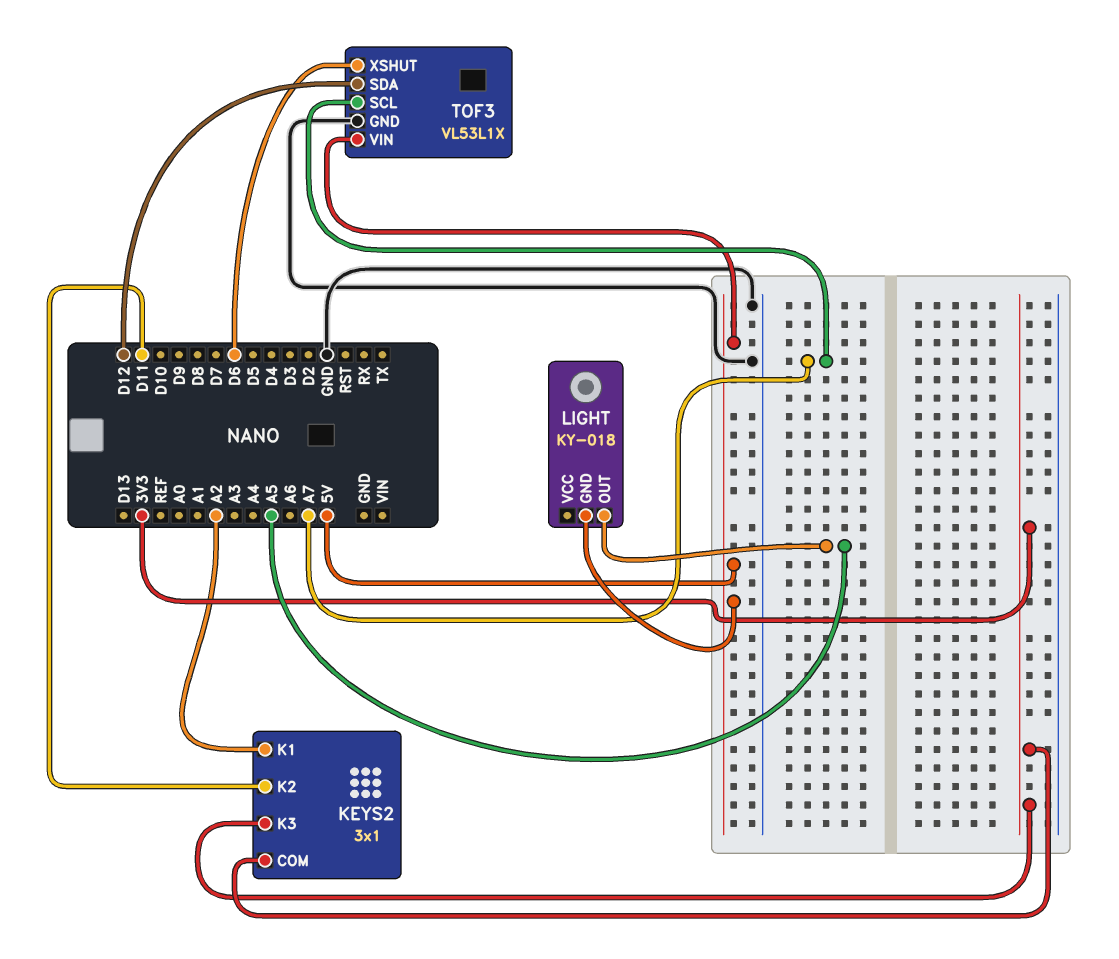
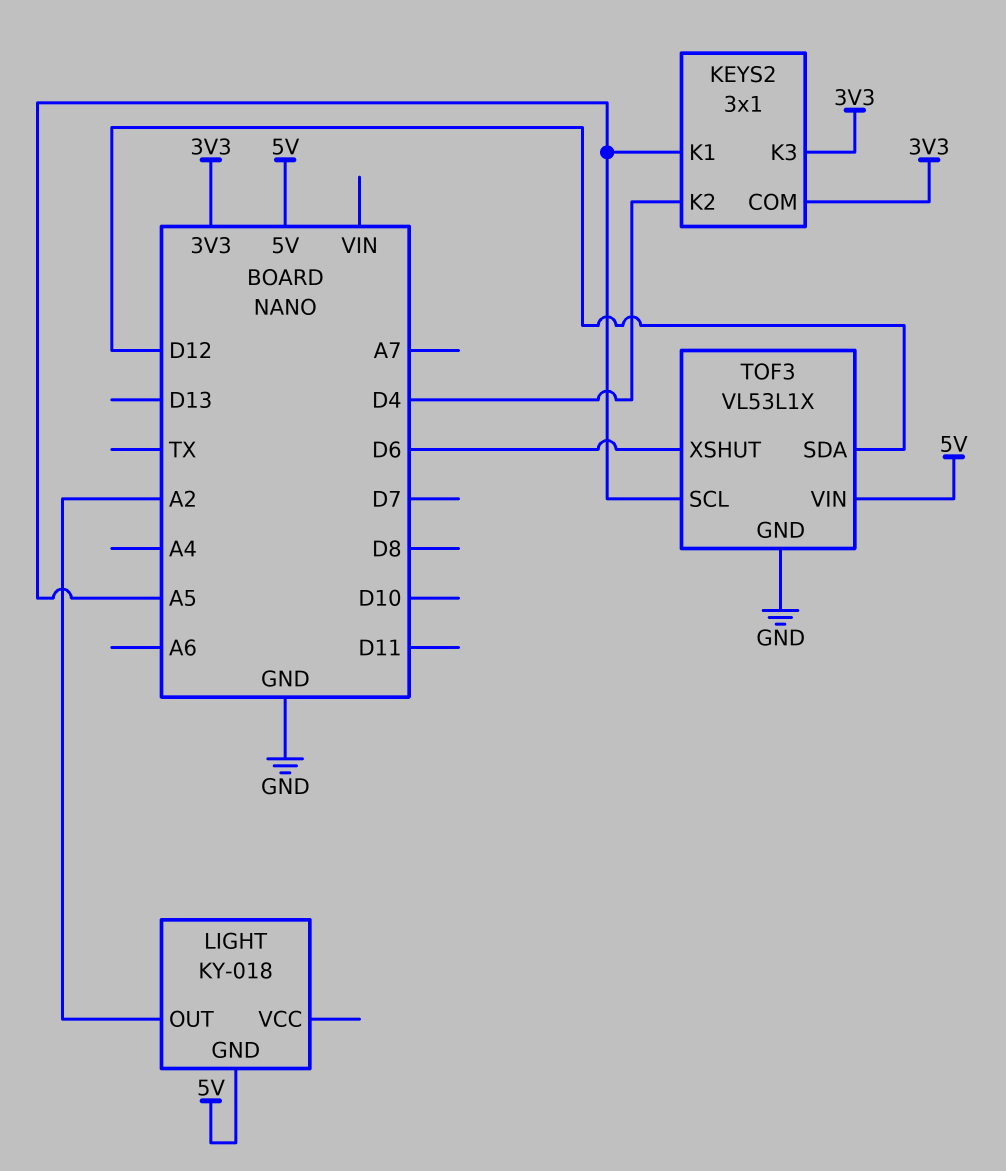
KEYS2 pin K1: A2 -> A5
KEYS2 pin K2: D11 -> D4
LIGHT pin OUT: A5 -> A2
TOF3 pin SCL: A7 -> A5

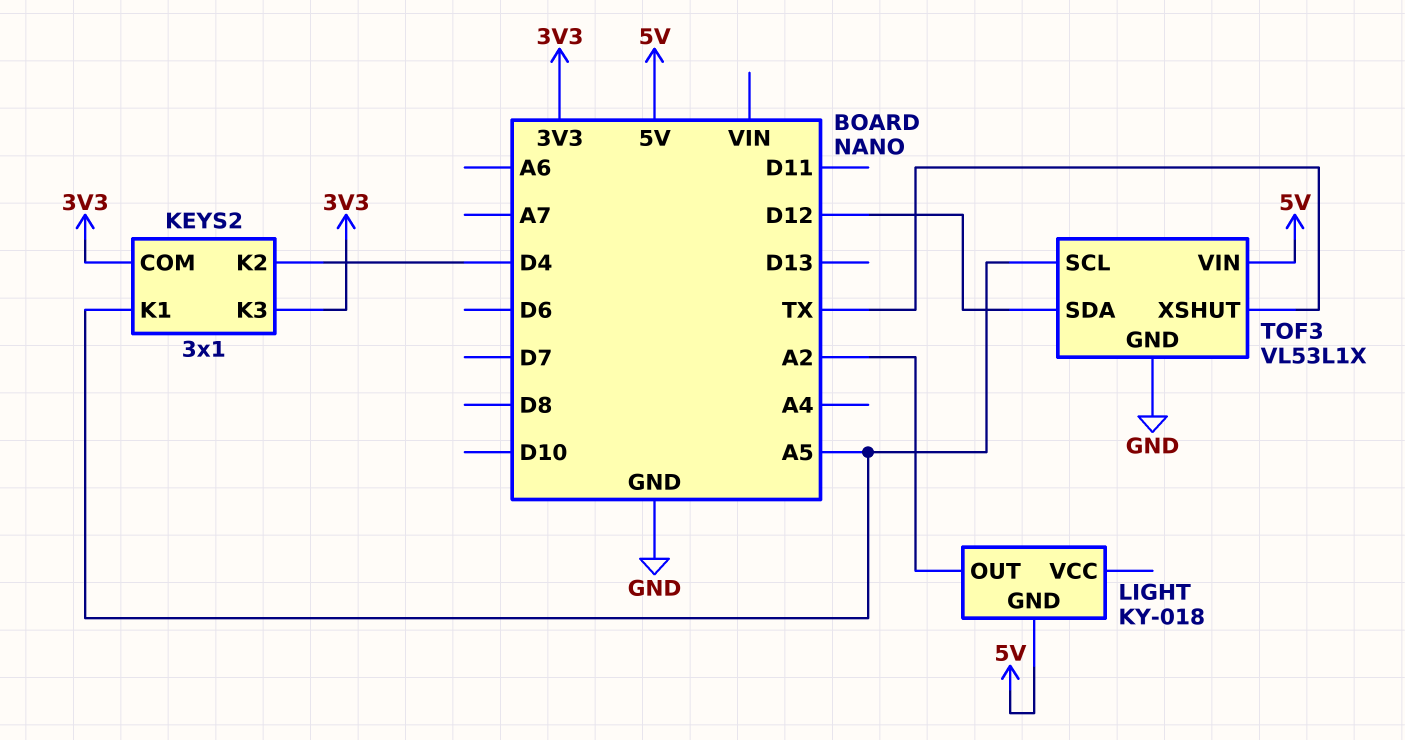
TOF3 pin XSHUT: D6 -> TX

